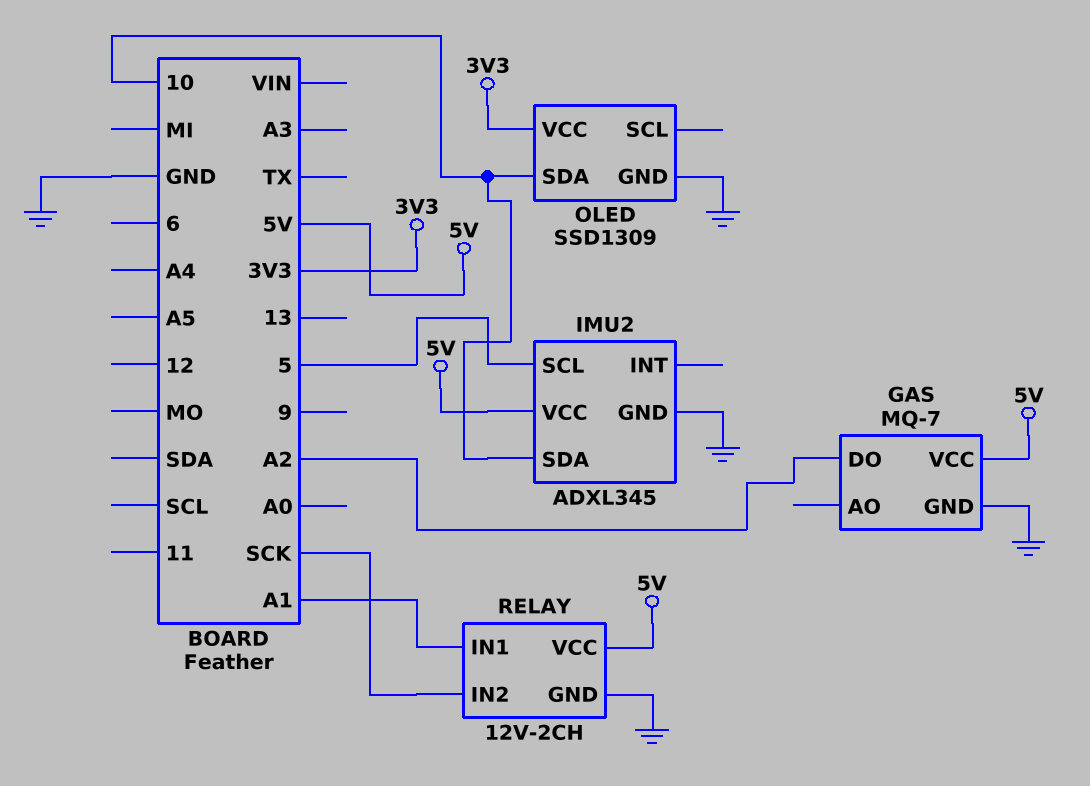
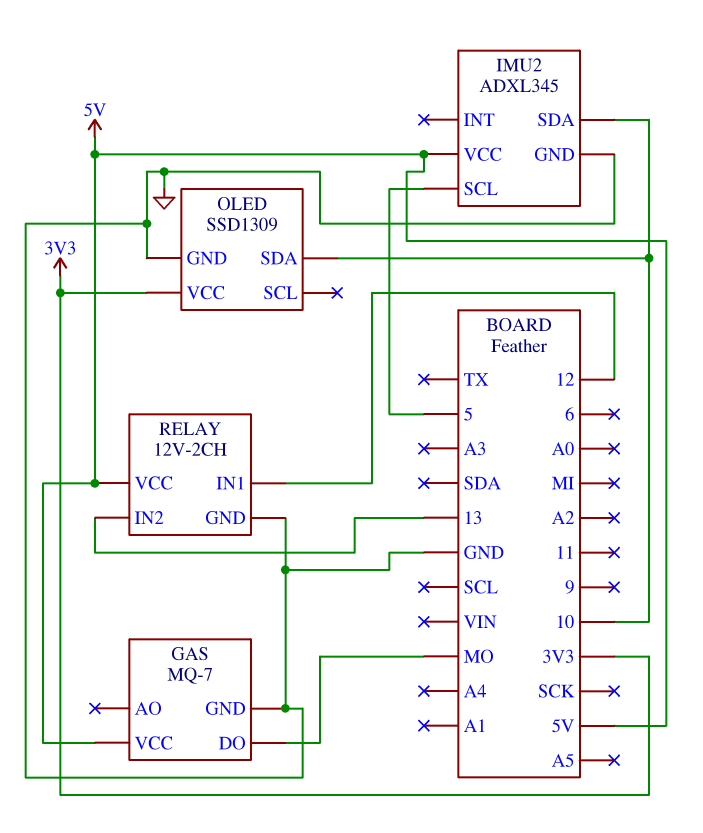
GAS pin DO: A2 -> MO
RELAY pin IN1: A1 -> 12
RELAY pin IN2: SCK -> 13

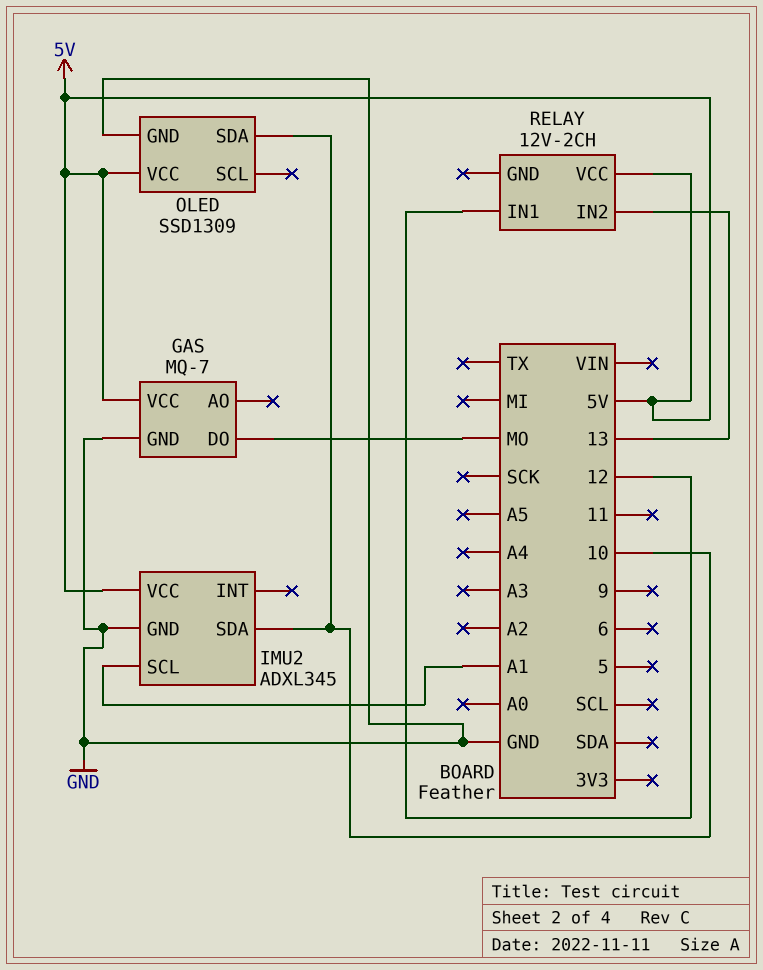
IMU2 pin SCL: 5 -> A1
OLED pin VCC: 3V3 -> 5V
RELAY pin GND: GND -> none

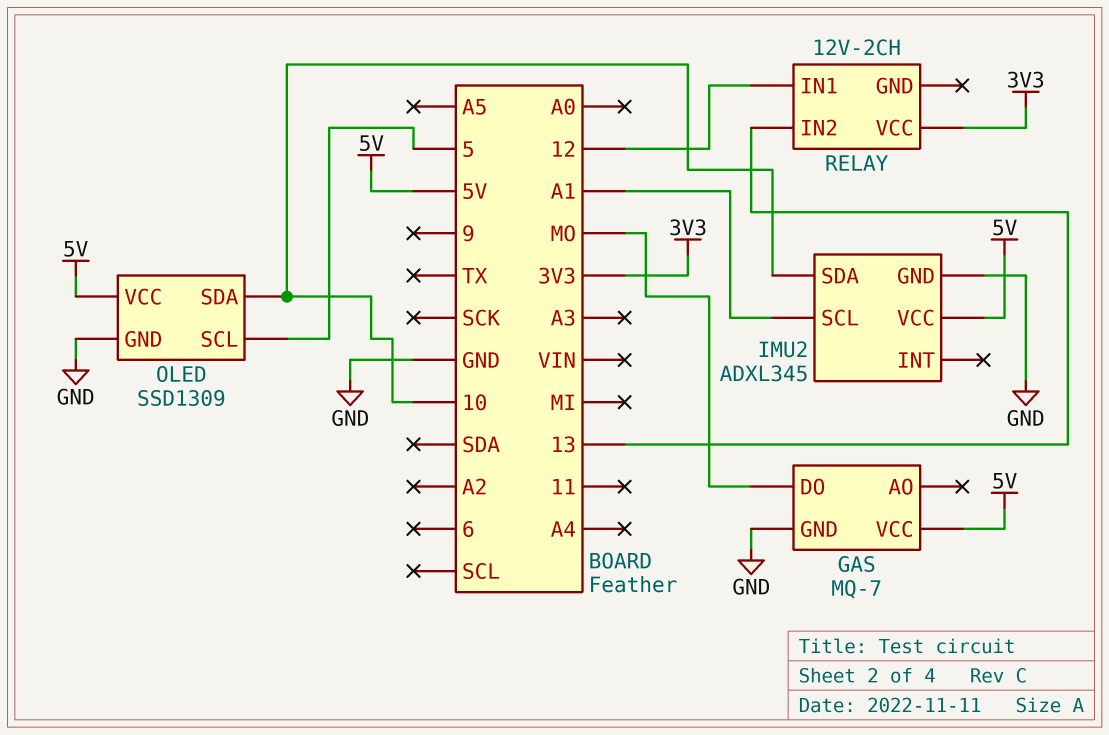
OLED pin SCL: none -> 5
RELAY pin VCC: 5V -> 3V3

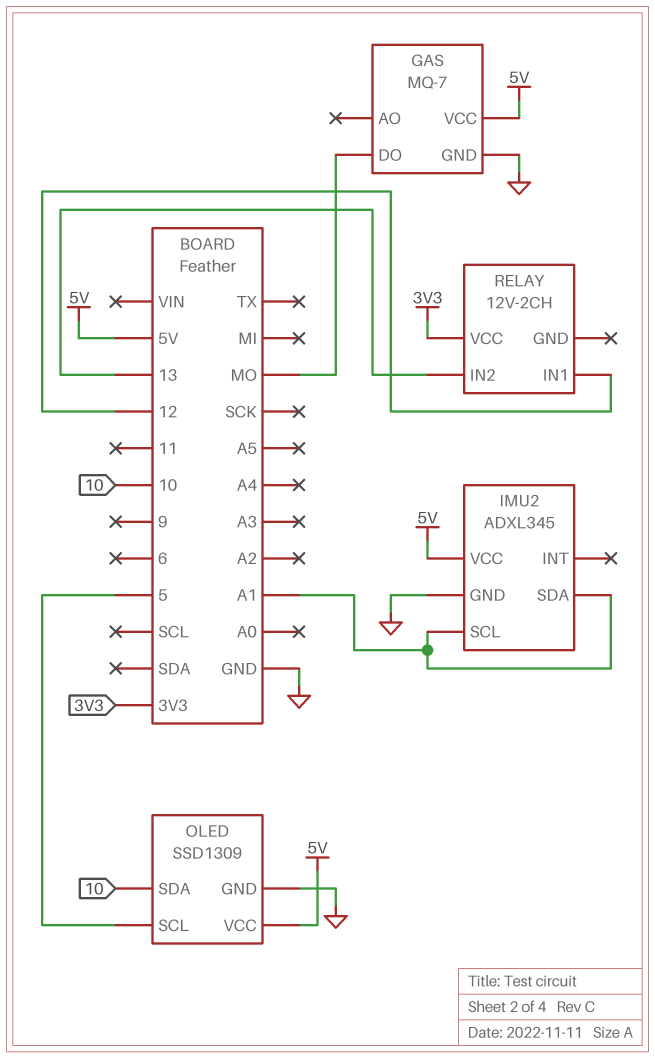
IMU2 pin SDA: 10 -> A1

